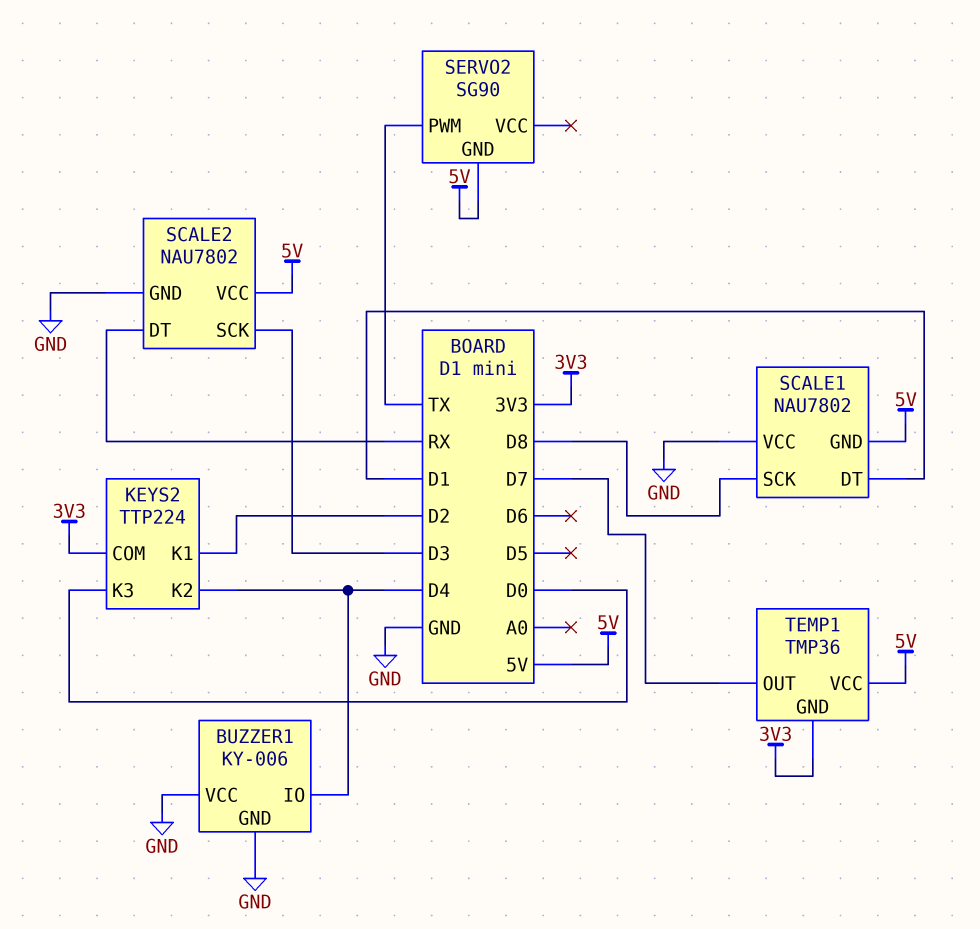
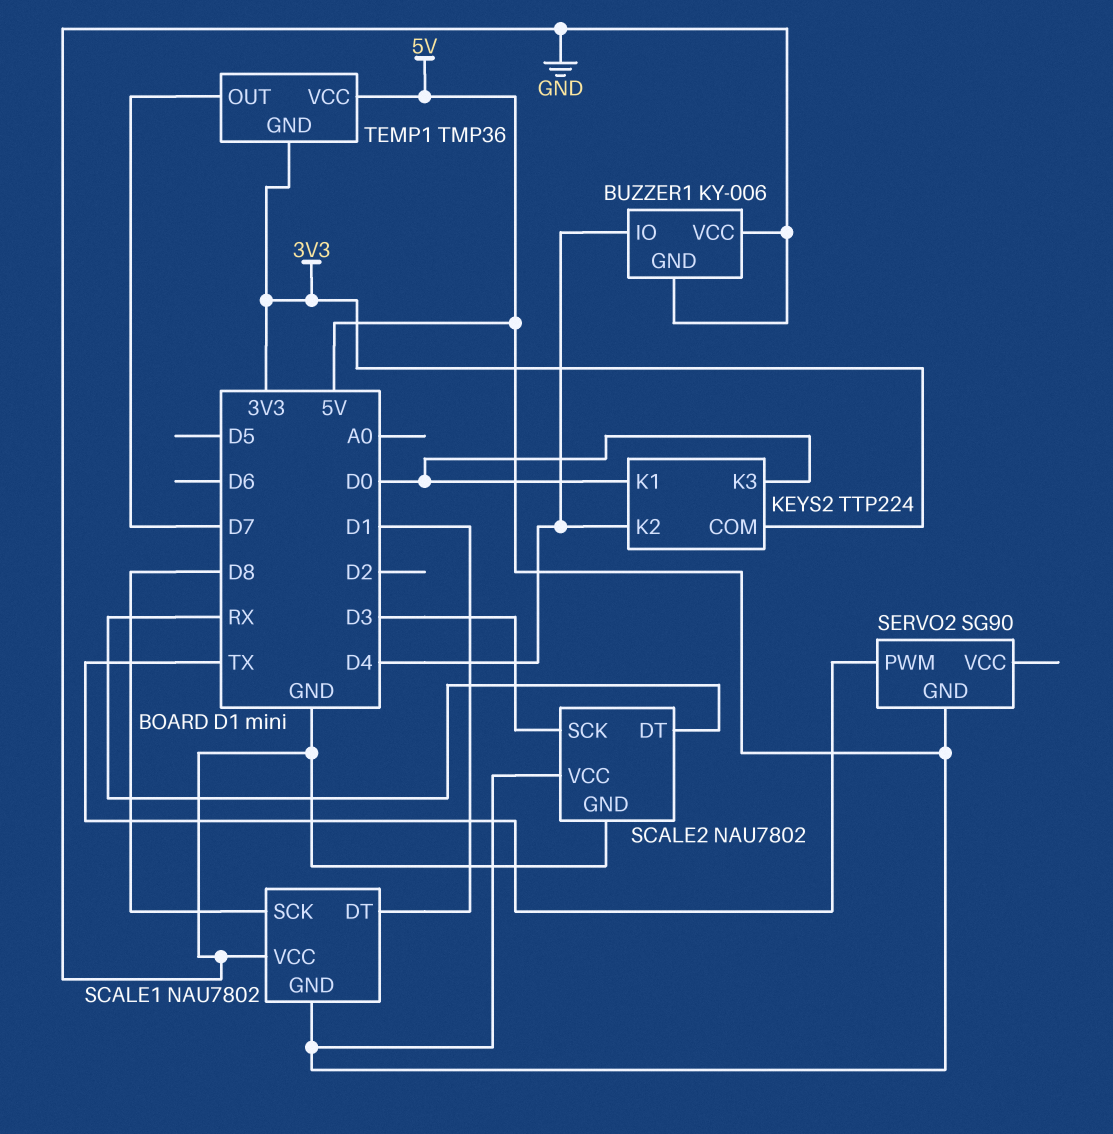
KEYS2 pin K1: D2 -> D0

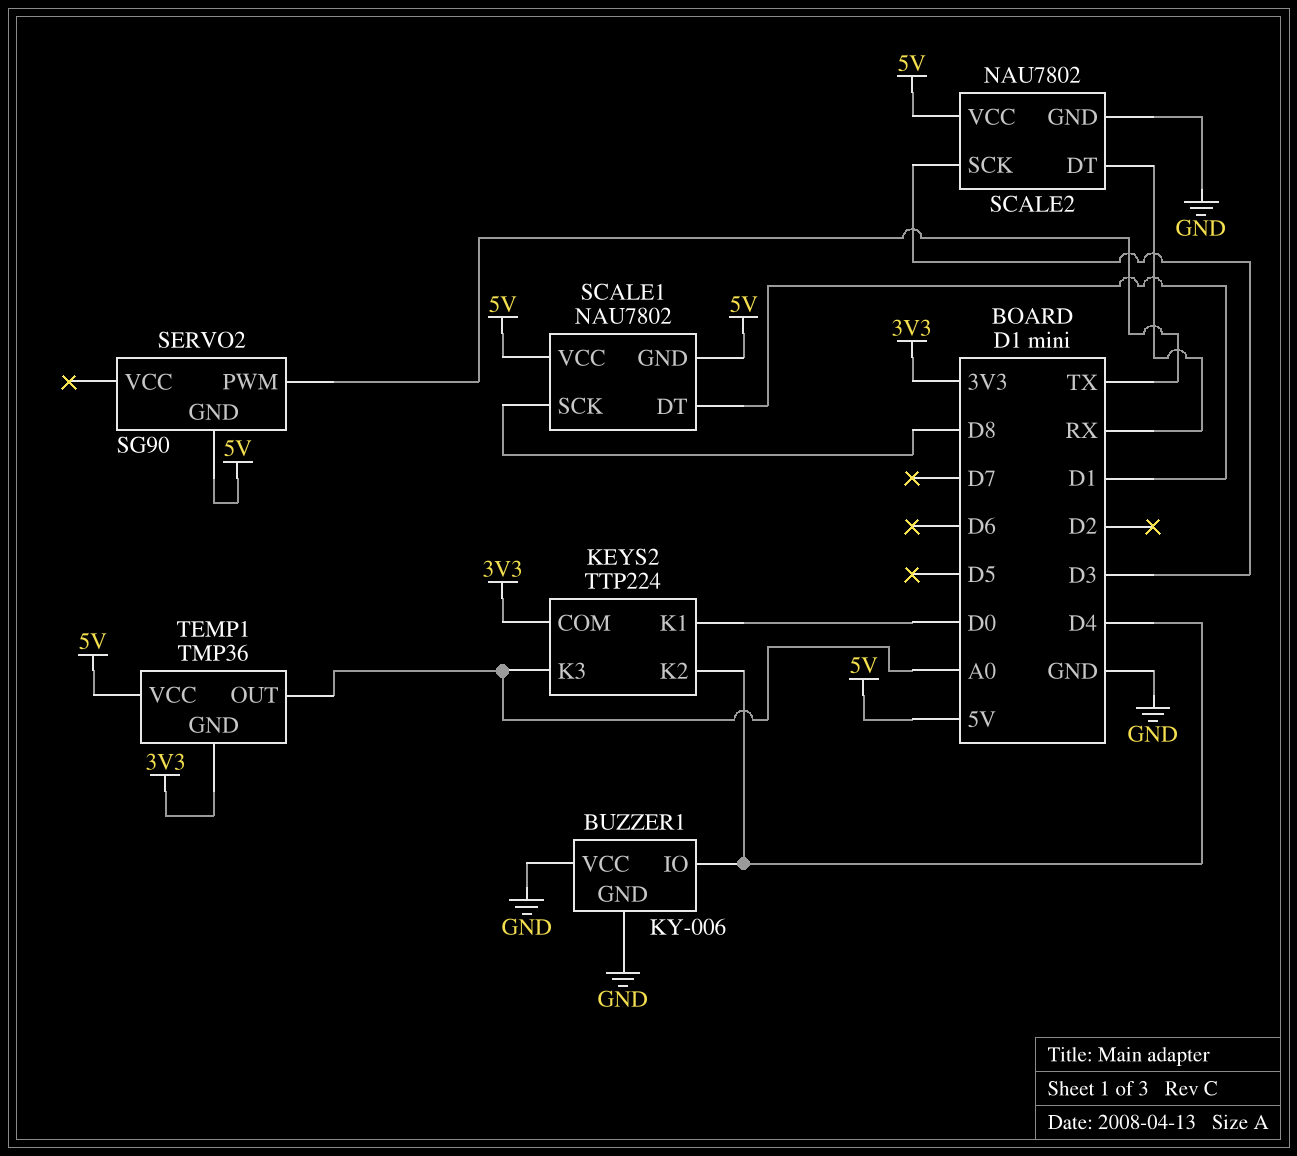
KEYS2 pin K3: D0 -> A0
SCALE1 pin VCC: GND -> 5V
TEMP1 pin OUT: D7 -> A0

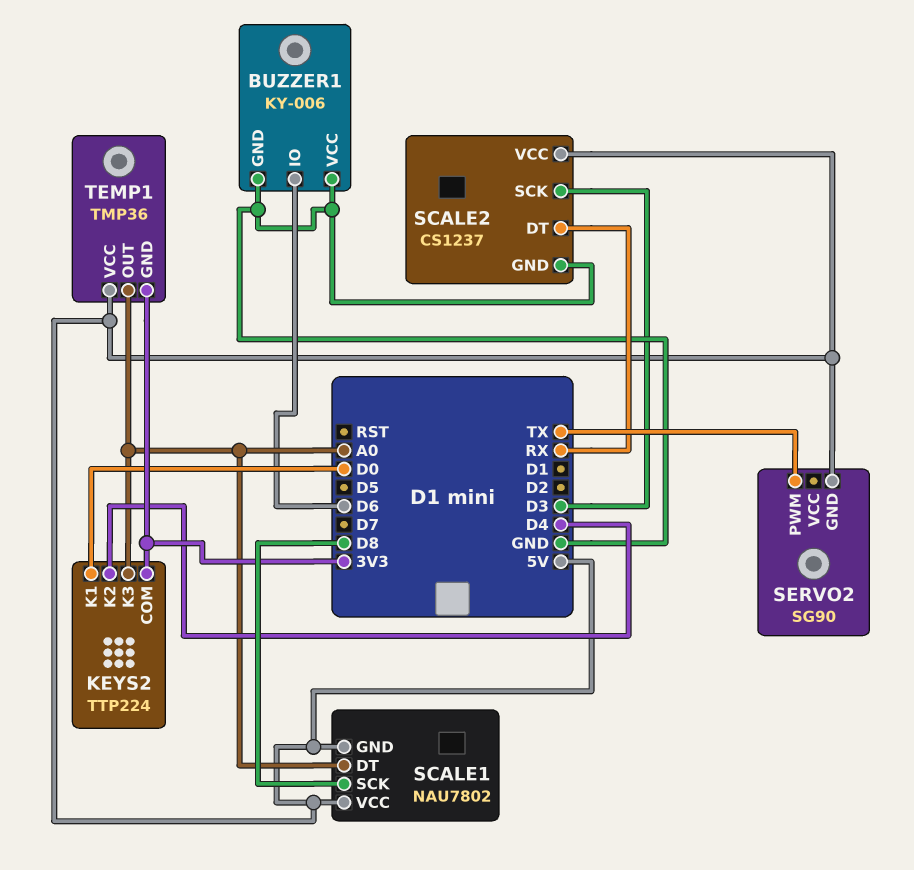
BUZZER1 pin IO: D4 -> D6
SCALE1 pin DT: D1 -> A0
SCALE2: NAU7802 -> CS1237

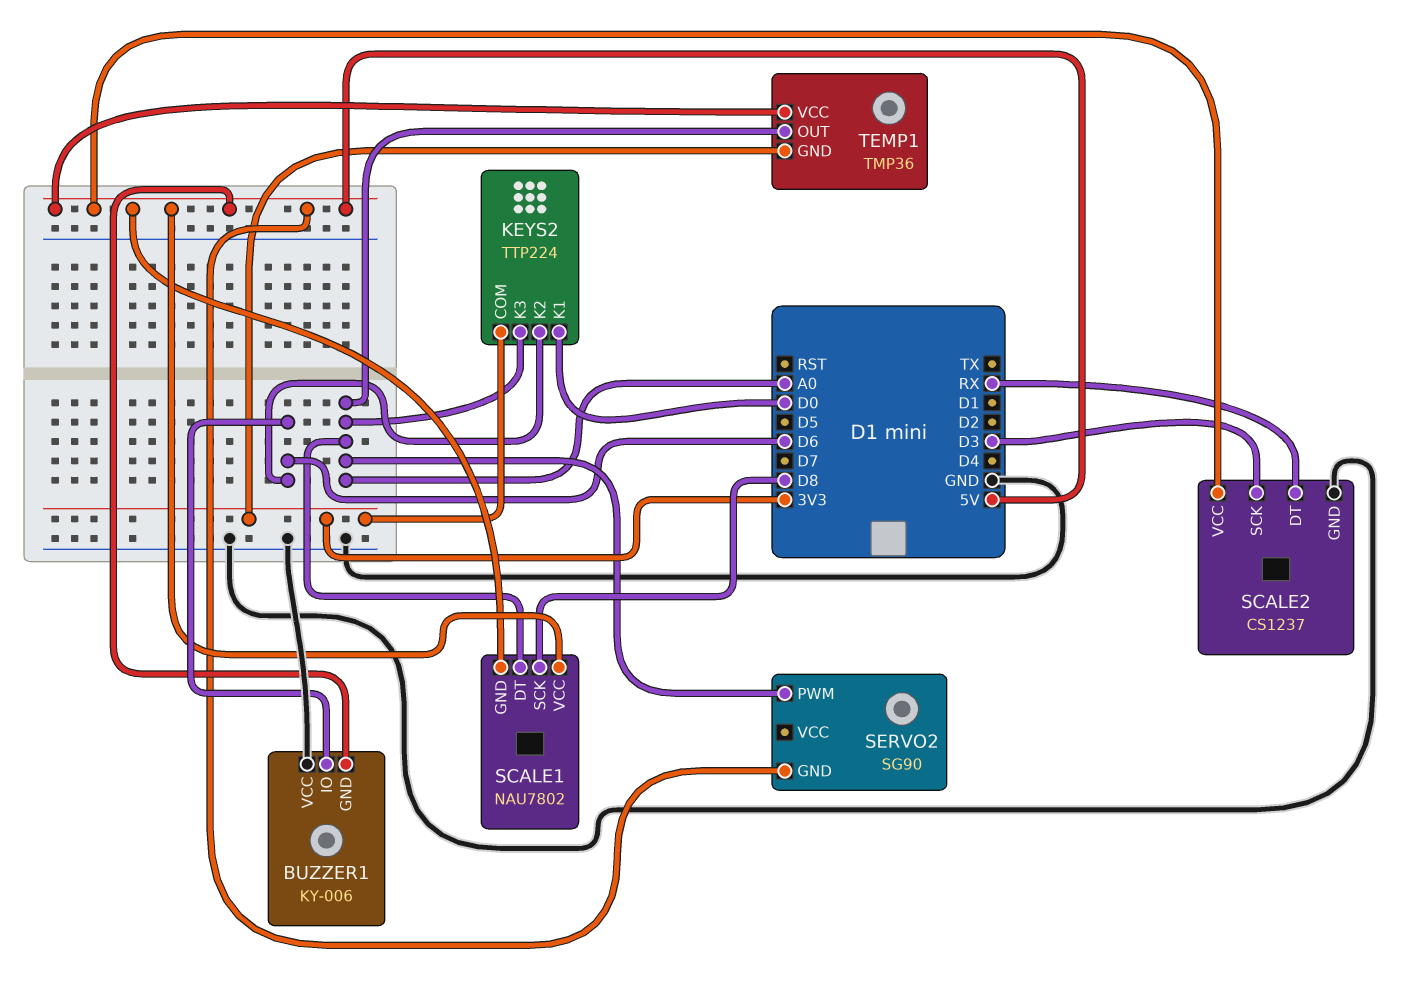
BUZZER1 pin GND: GND -> 5V
KEYS2 pin K2: D4 -> D6
SERVO2 pin PWM: TX -> A0

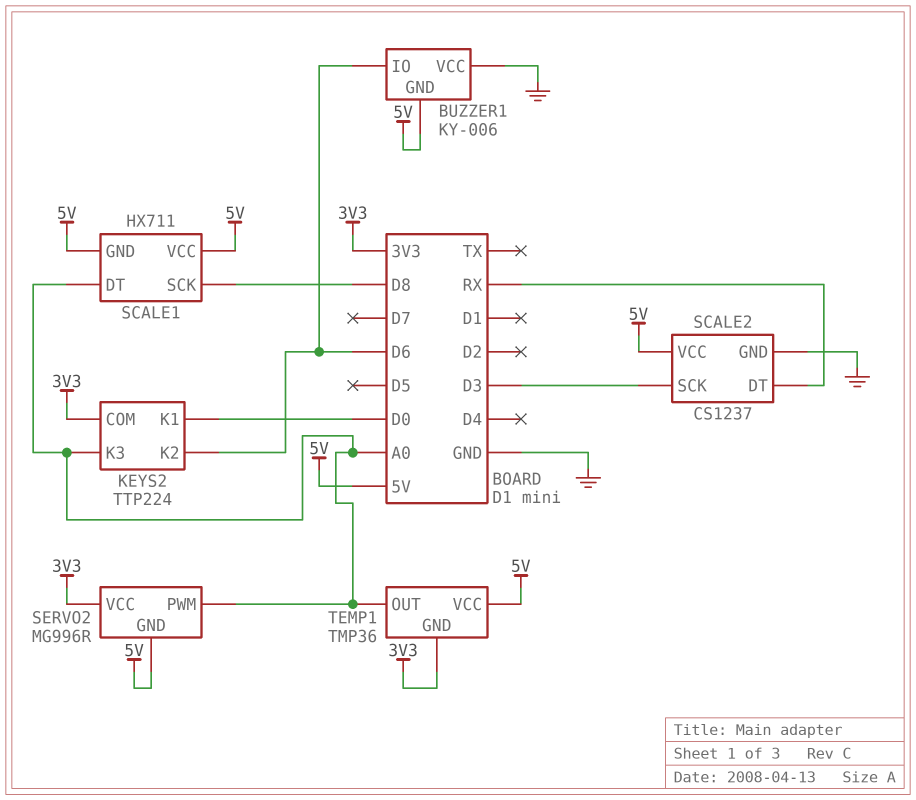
SCALE1: NAU7802 -> HX711
SERVO2: SG90 -> MG996R
SERVO2 pin VCC: none -> 3V3

